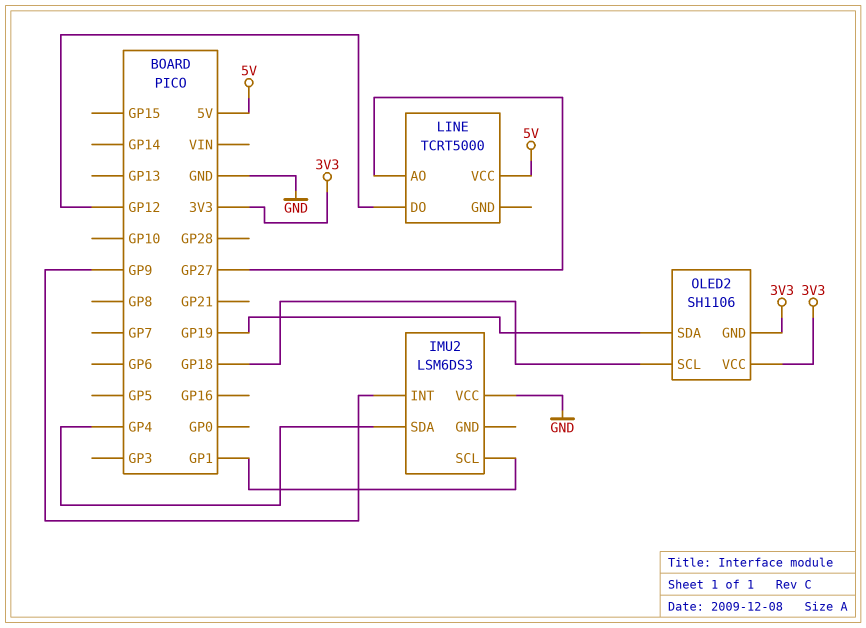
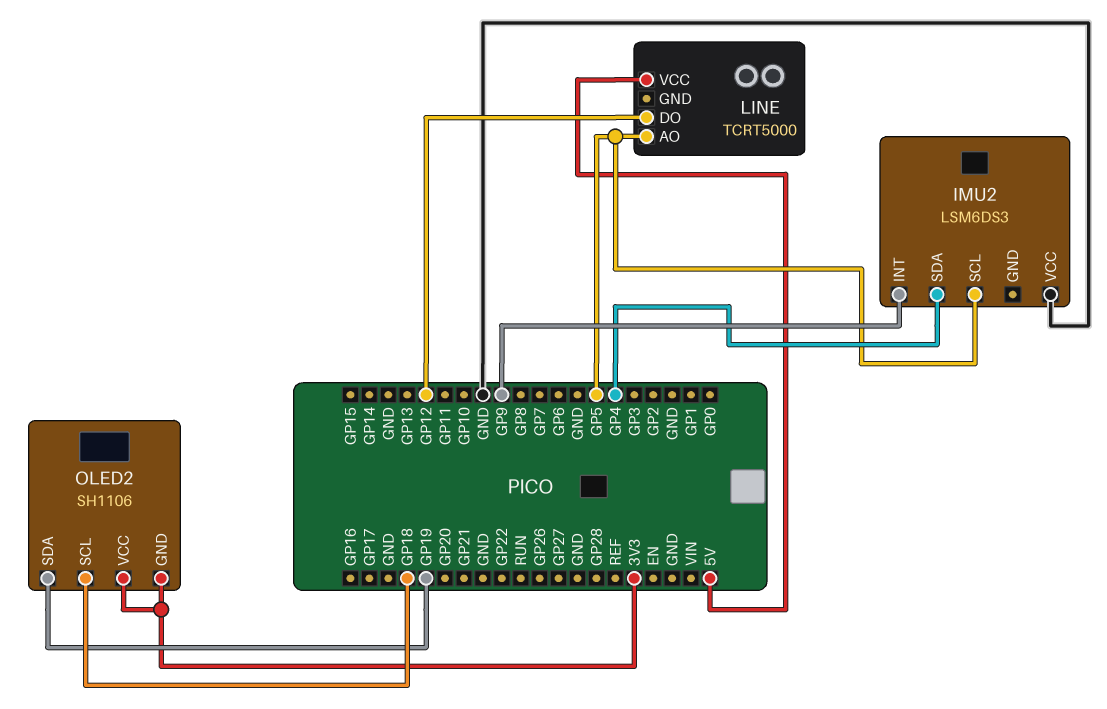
IMU2 pin SCL: GP1 -> GP5
LINE pin AO: GP27 -> GP5

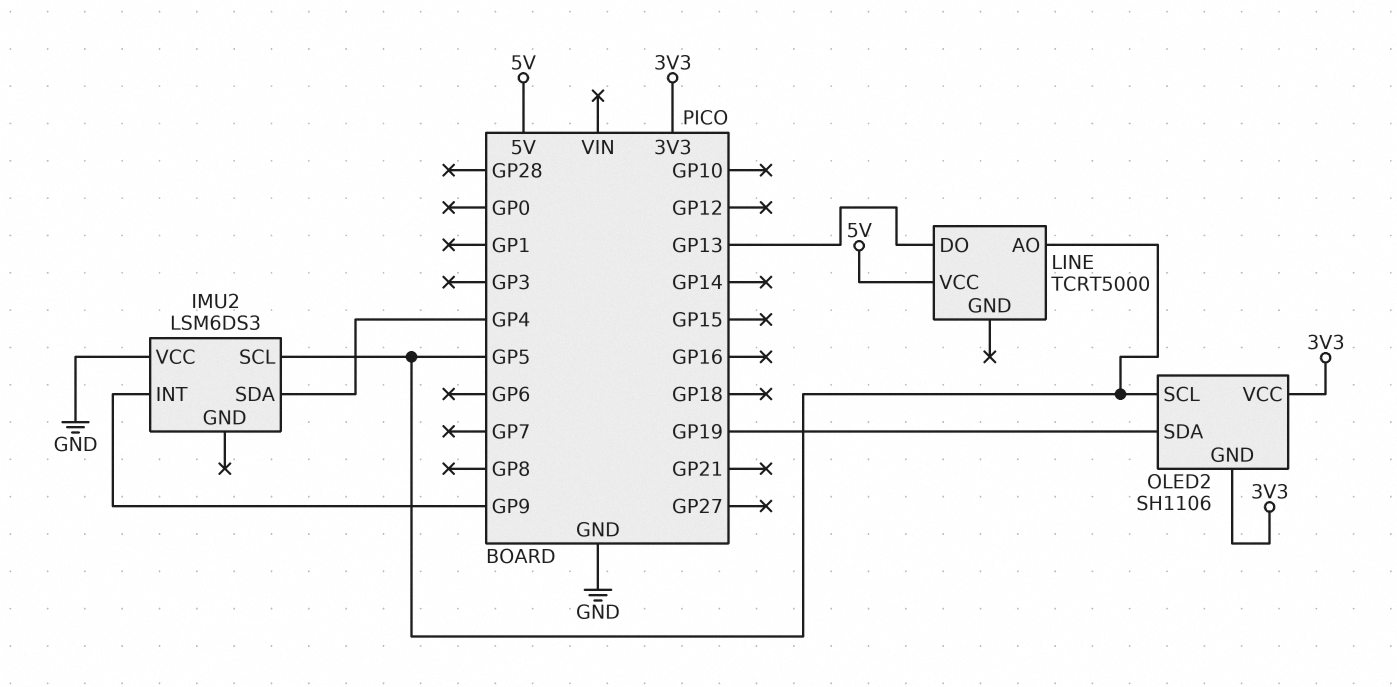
LINE pin DO: GP12 -> GP13
OLED2 pin SCL: GP18 -> GP5

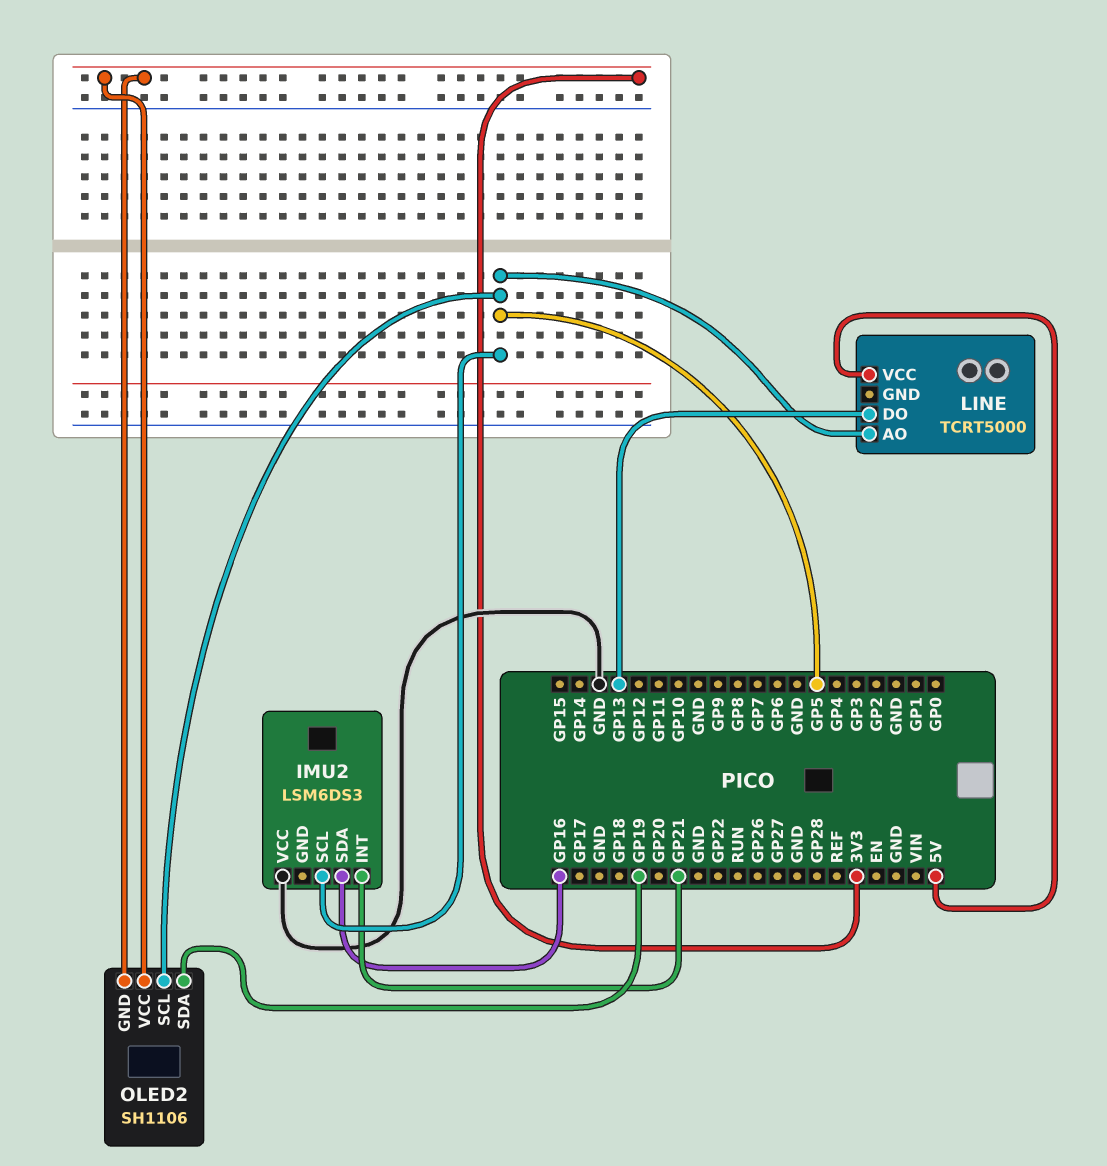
IMU2 pin INT: GP9 -> GP21
IMU2 pin SDA: GP4 -> GP16

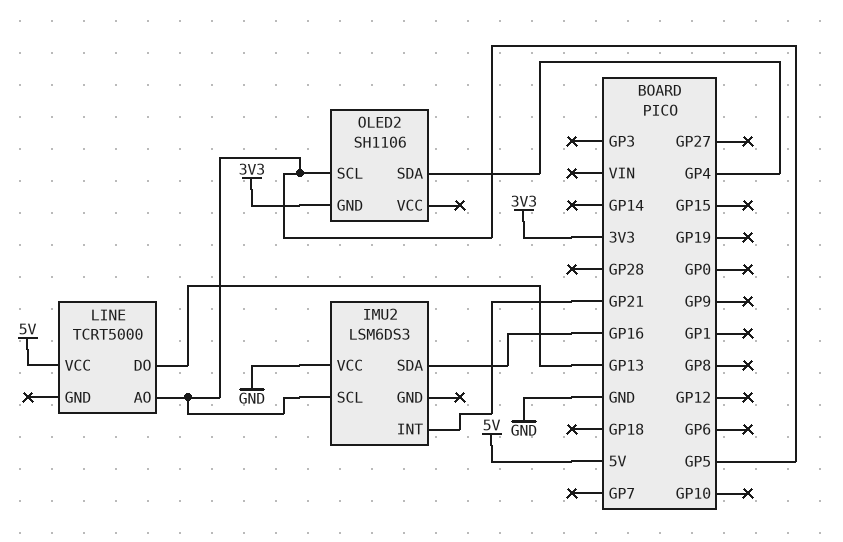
OLED2 pin SDA: GP19 -> GP4
OLED2 pin VCC: 3V3 -> none

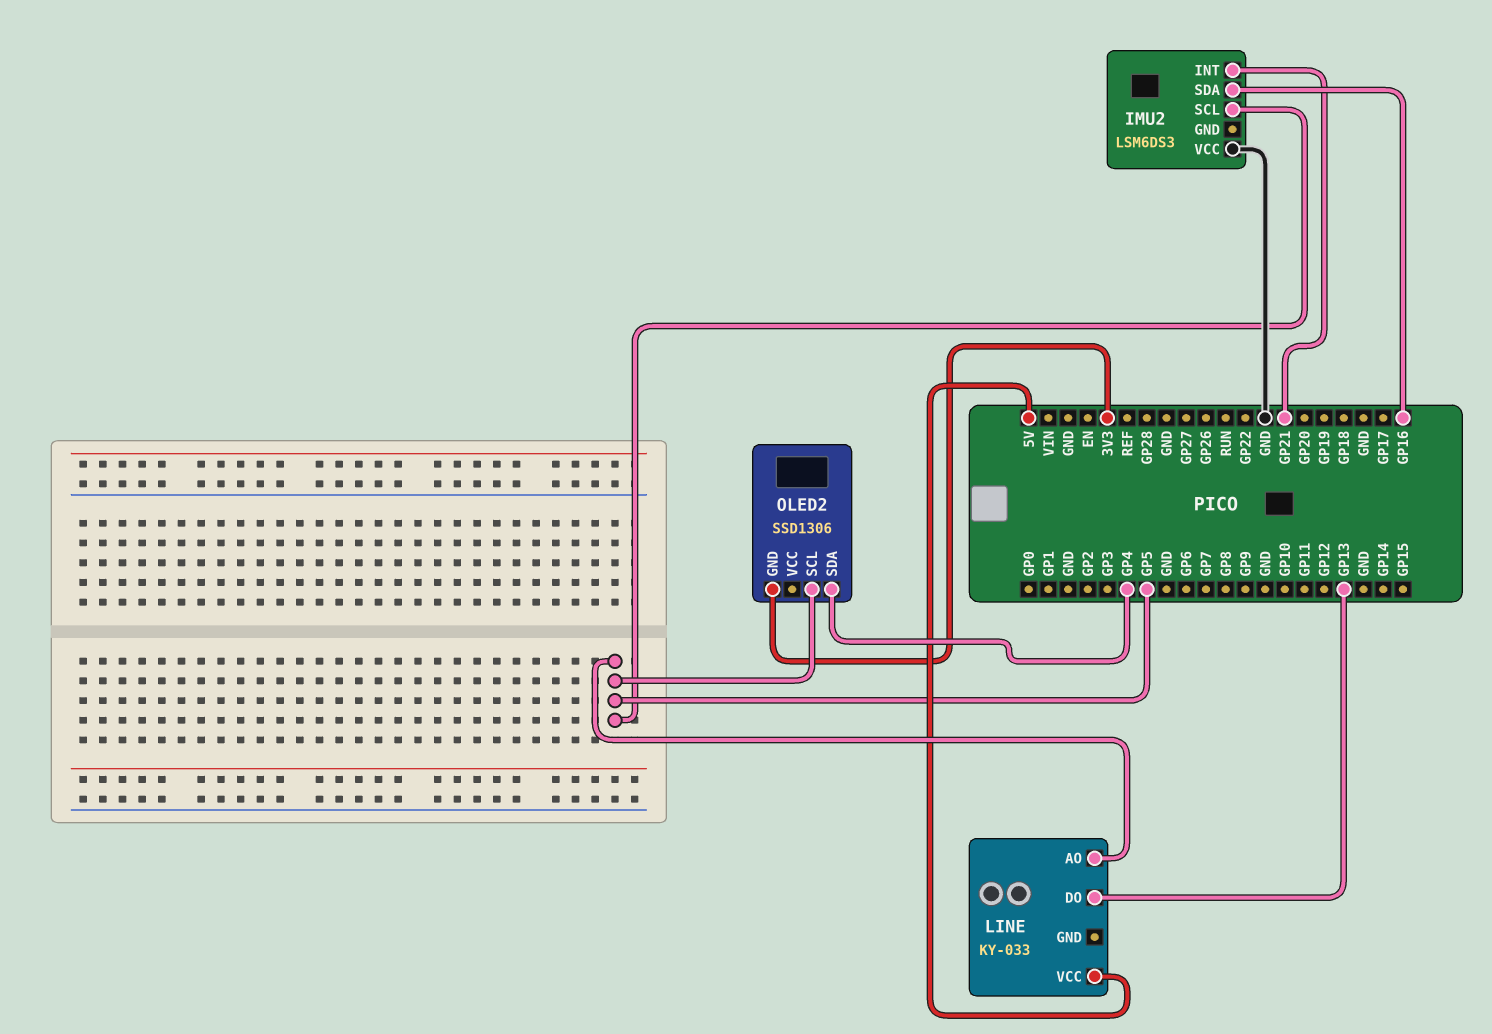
LINE: TCRT5000 -> KY-033
OLED2: SH1106 -> SSD1306

